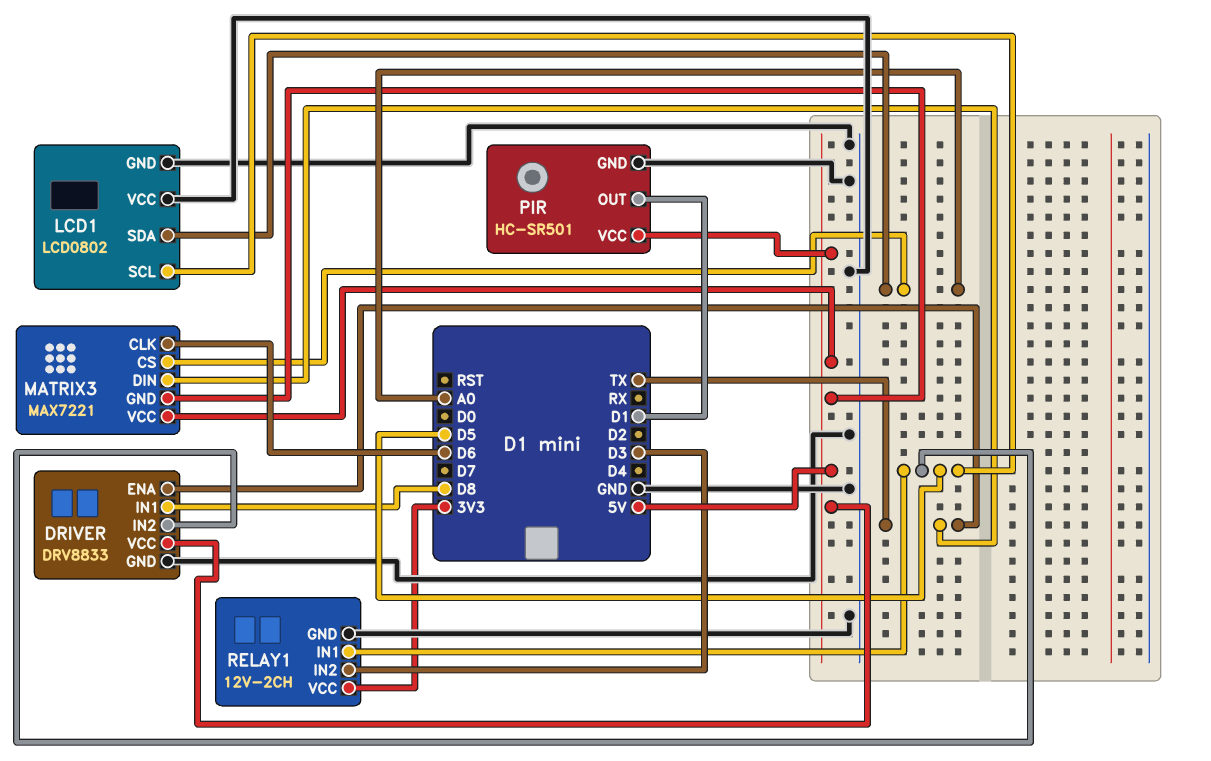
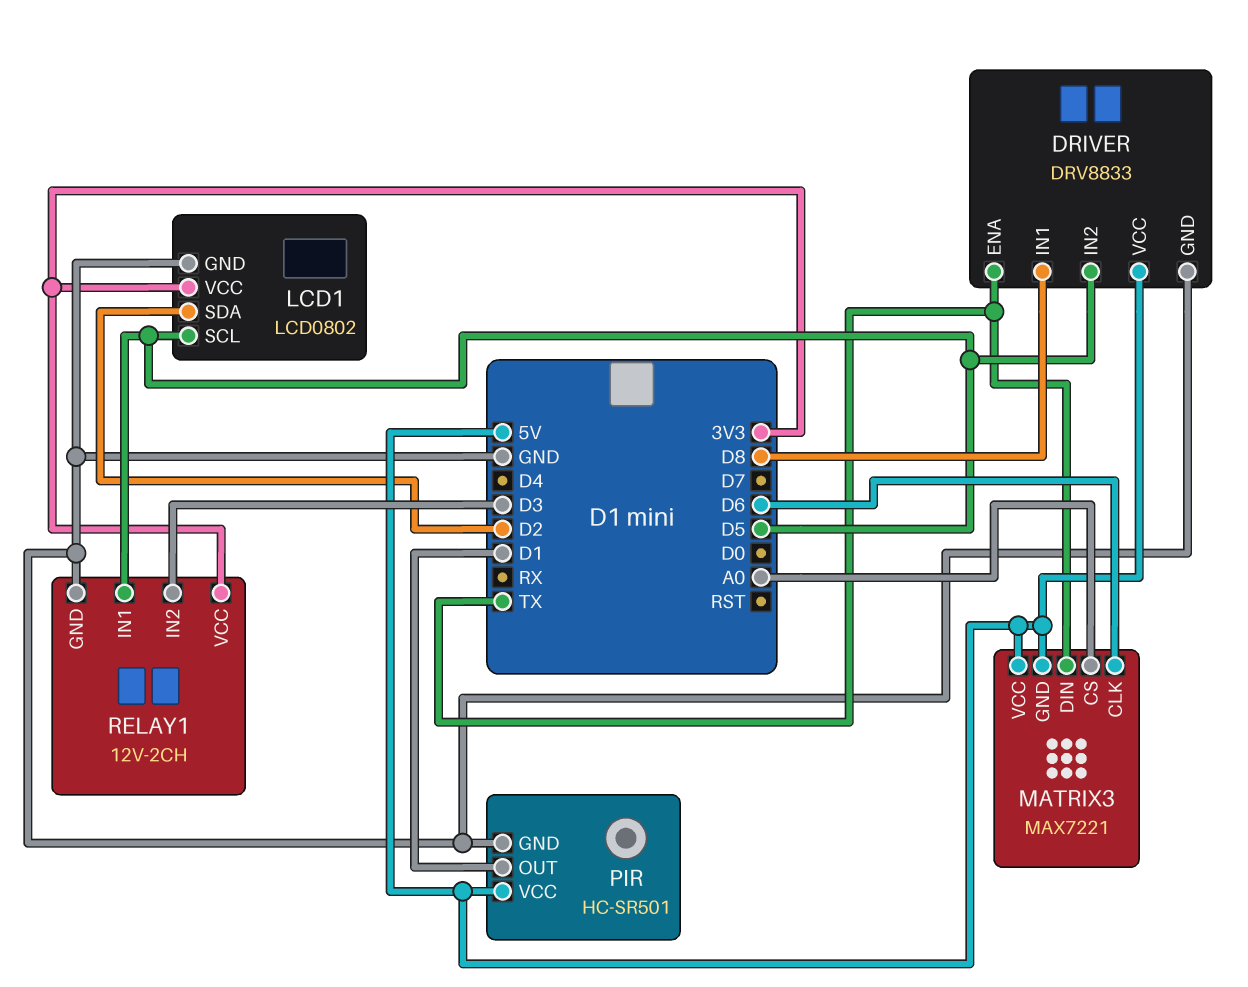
LCD1 pin SDA: A0 -> D2
LCD1 pin VCC: GND -> 3V3

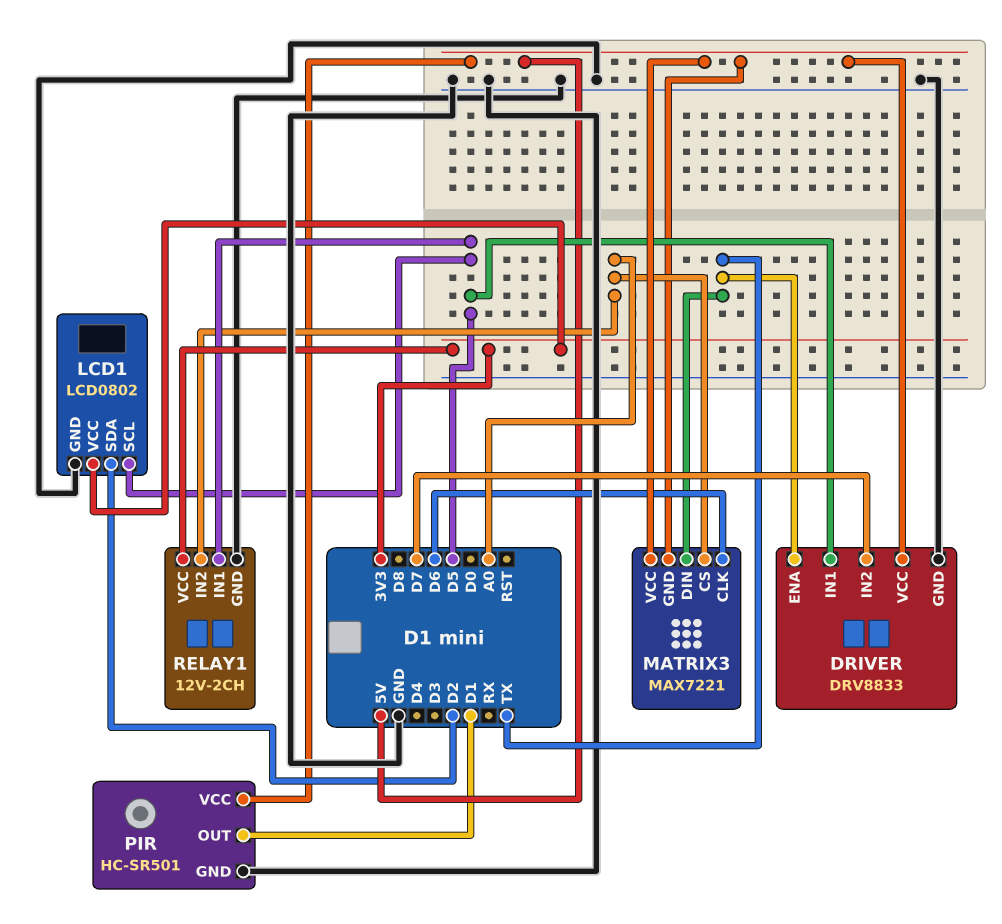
DRIVER pin IN1: D8 -> D5
DRIVER pin IN2: D5 -> D7
RELAY1 pin IN2: D3 -> A0

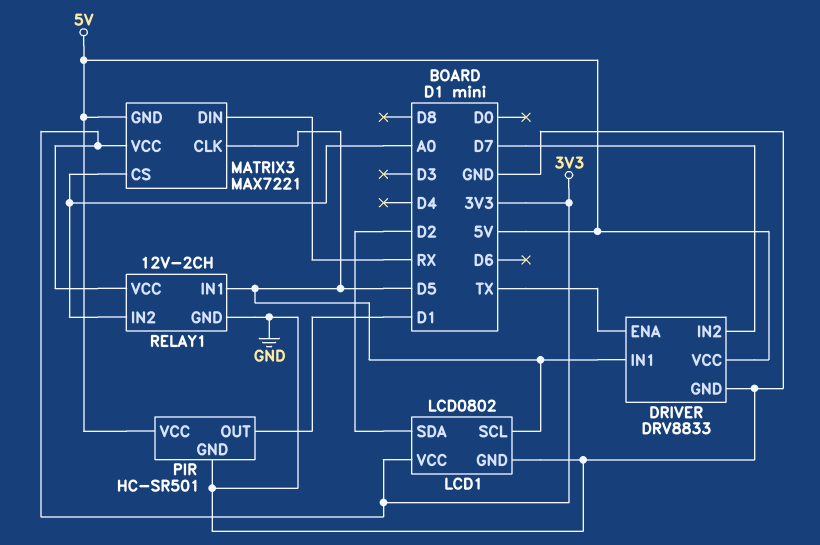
MATRIX3 pin CLK: D6 -> D5
MATRIX3 pin DIN: TX -> RX
MATRIX3 pin VCC: 5V -> 3V3

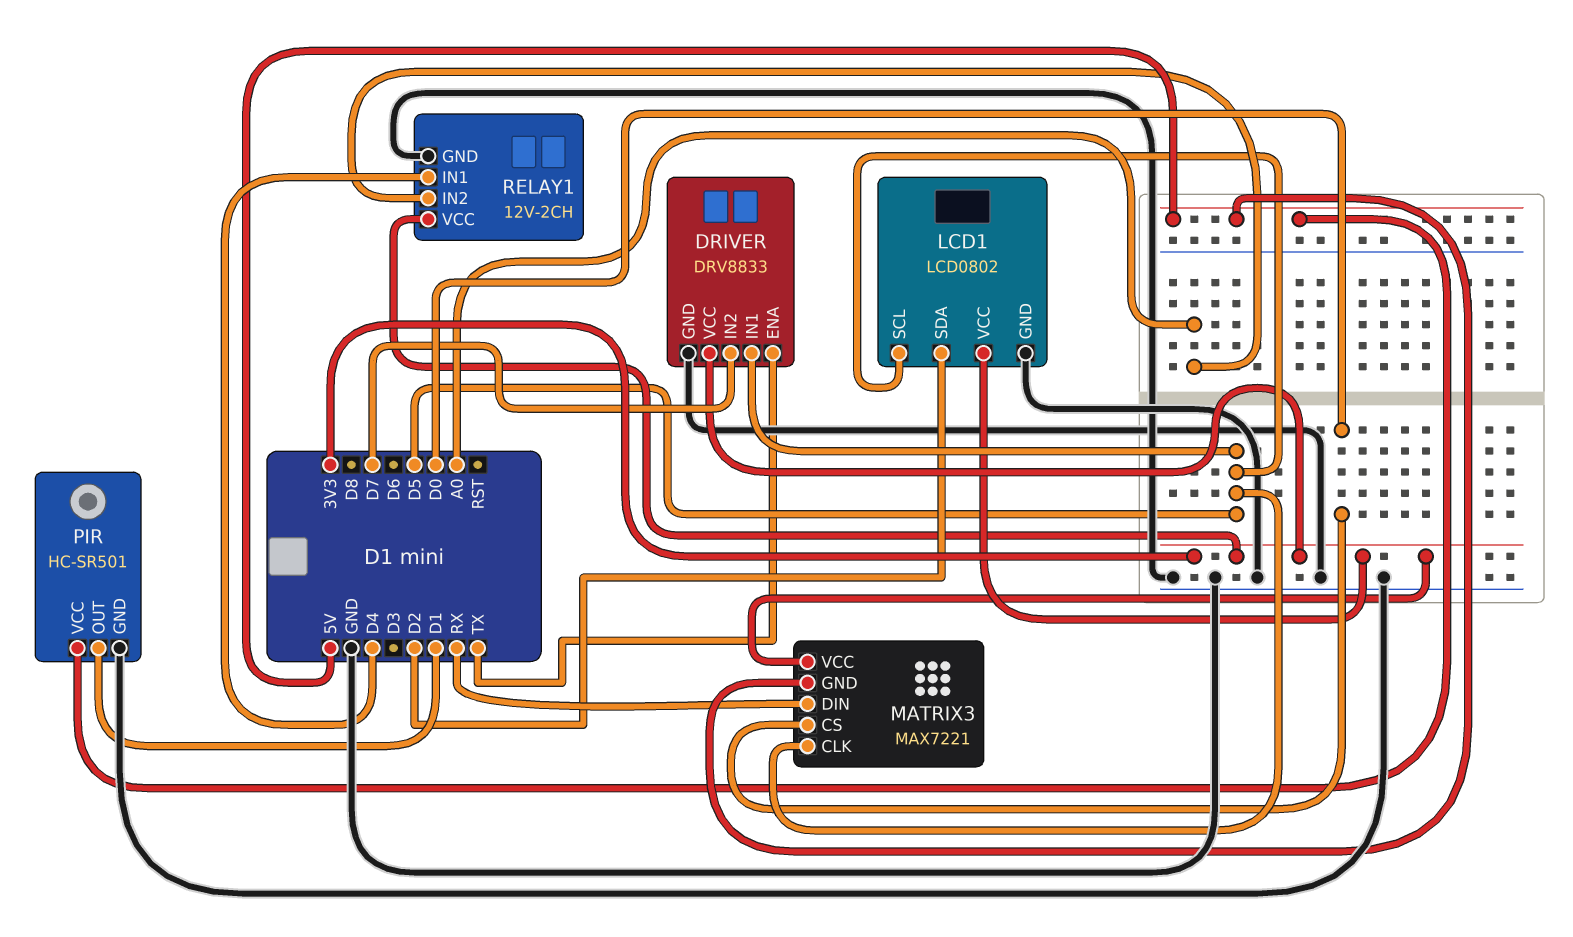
DRIVER pin VCC: 5V -> 3V3
MATRIX3 pin CS: A0 -> D0
RELAY1 pin IN1: D5 -> D4

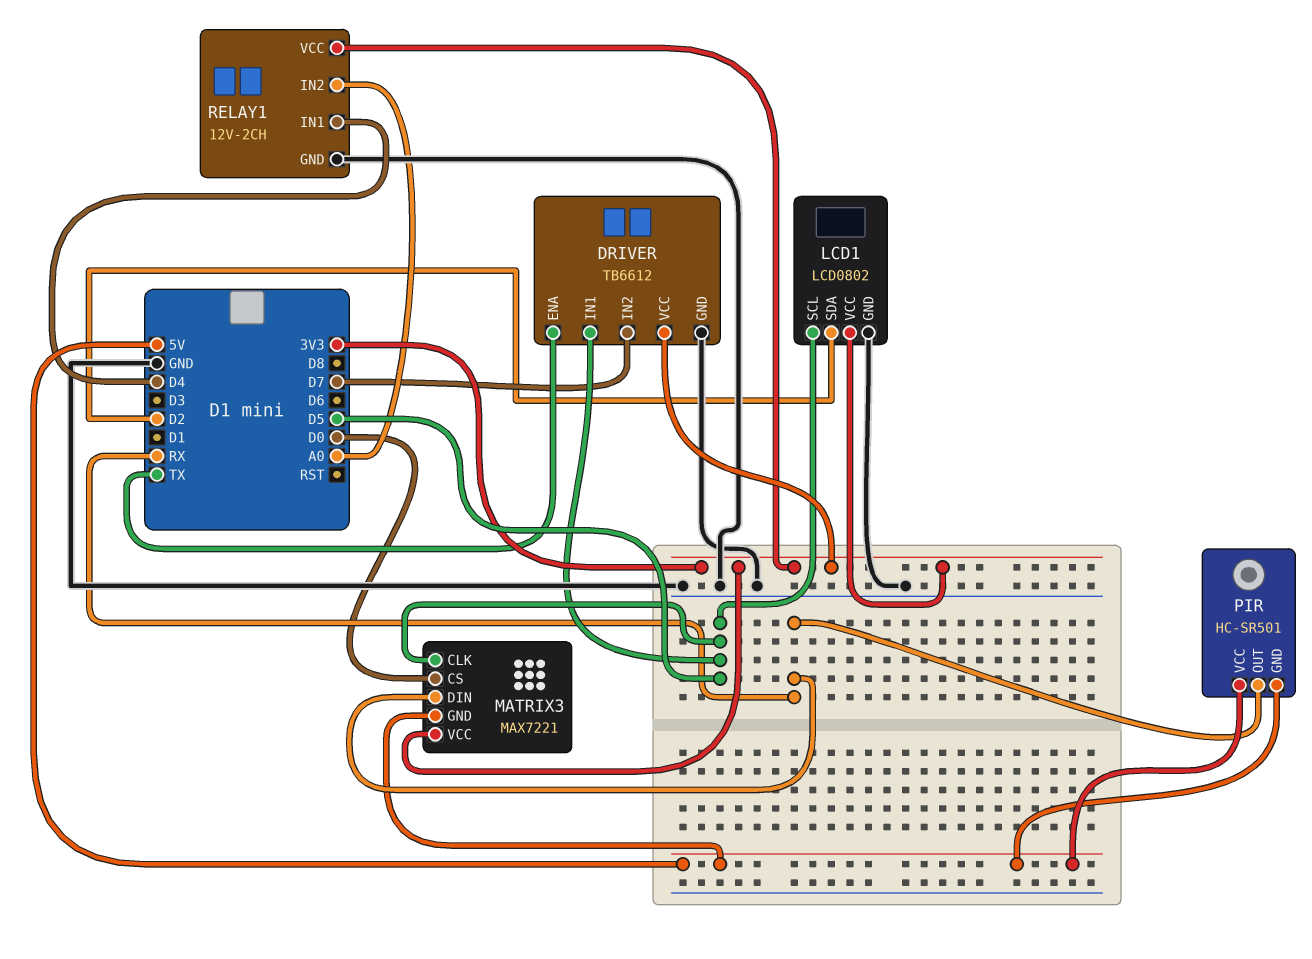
DRIVER: DRV8833 -> TB6612
PIR pin GND: GND -> 5V
PIR pin OUT: D1 -> RX

